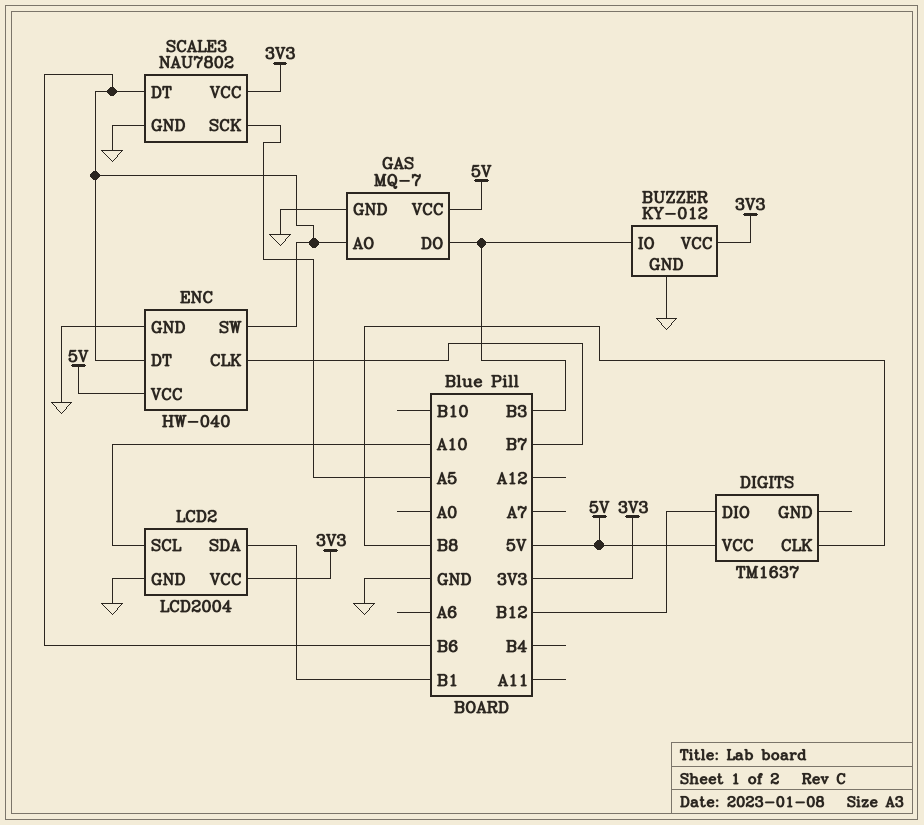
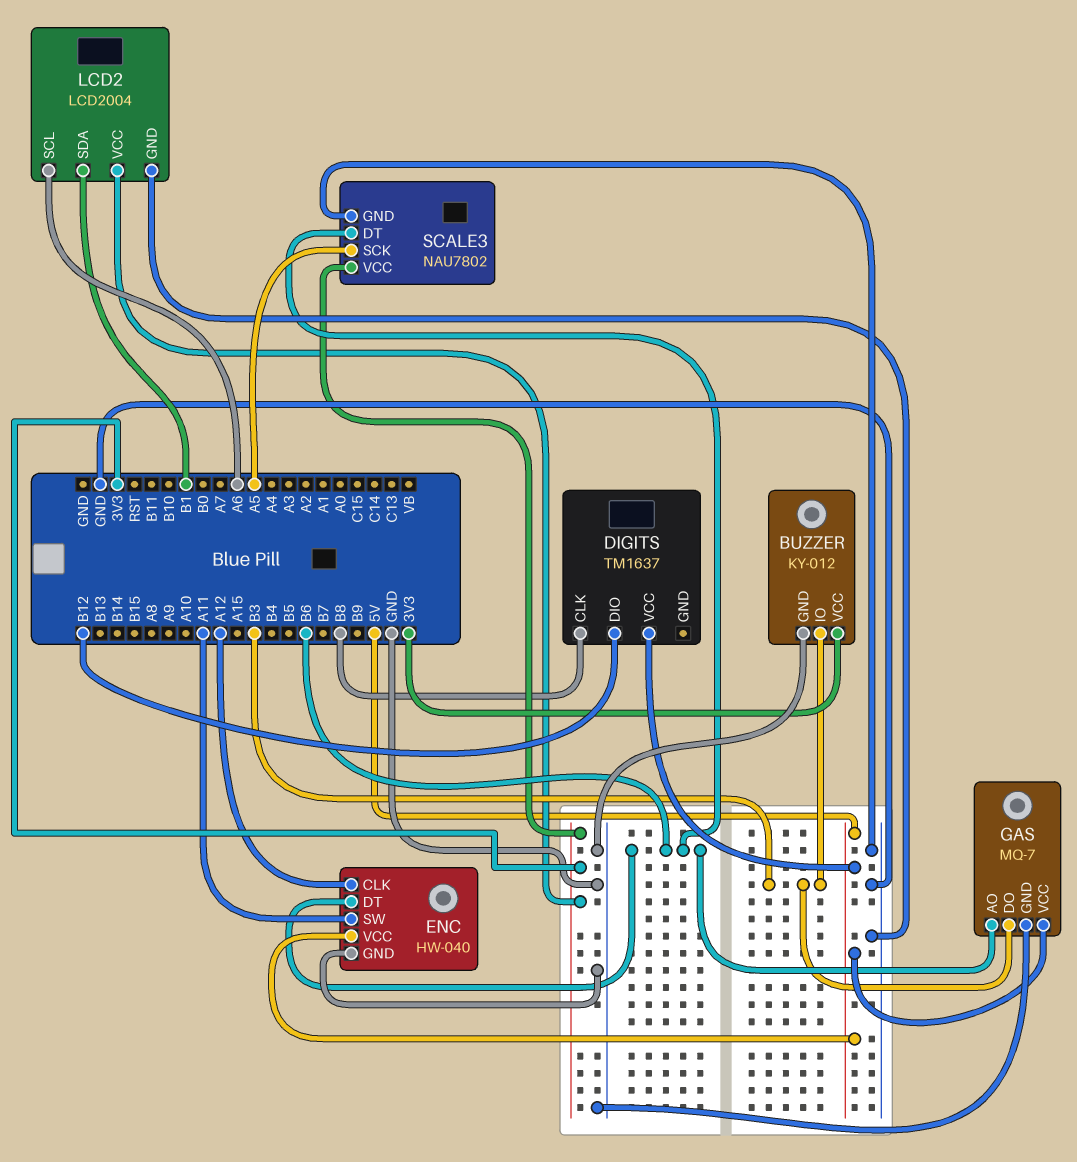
ENC pin CLK: B7 -> A12
ENC pin SW: B6 -> A11
LCD2 pin SCL: A10 -> A6

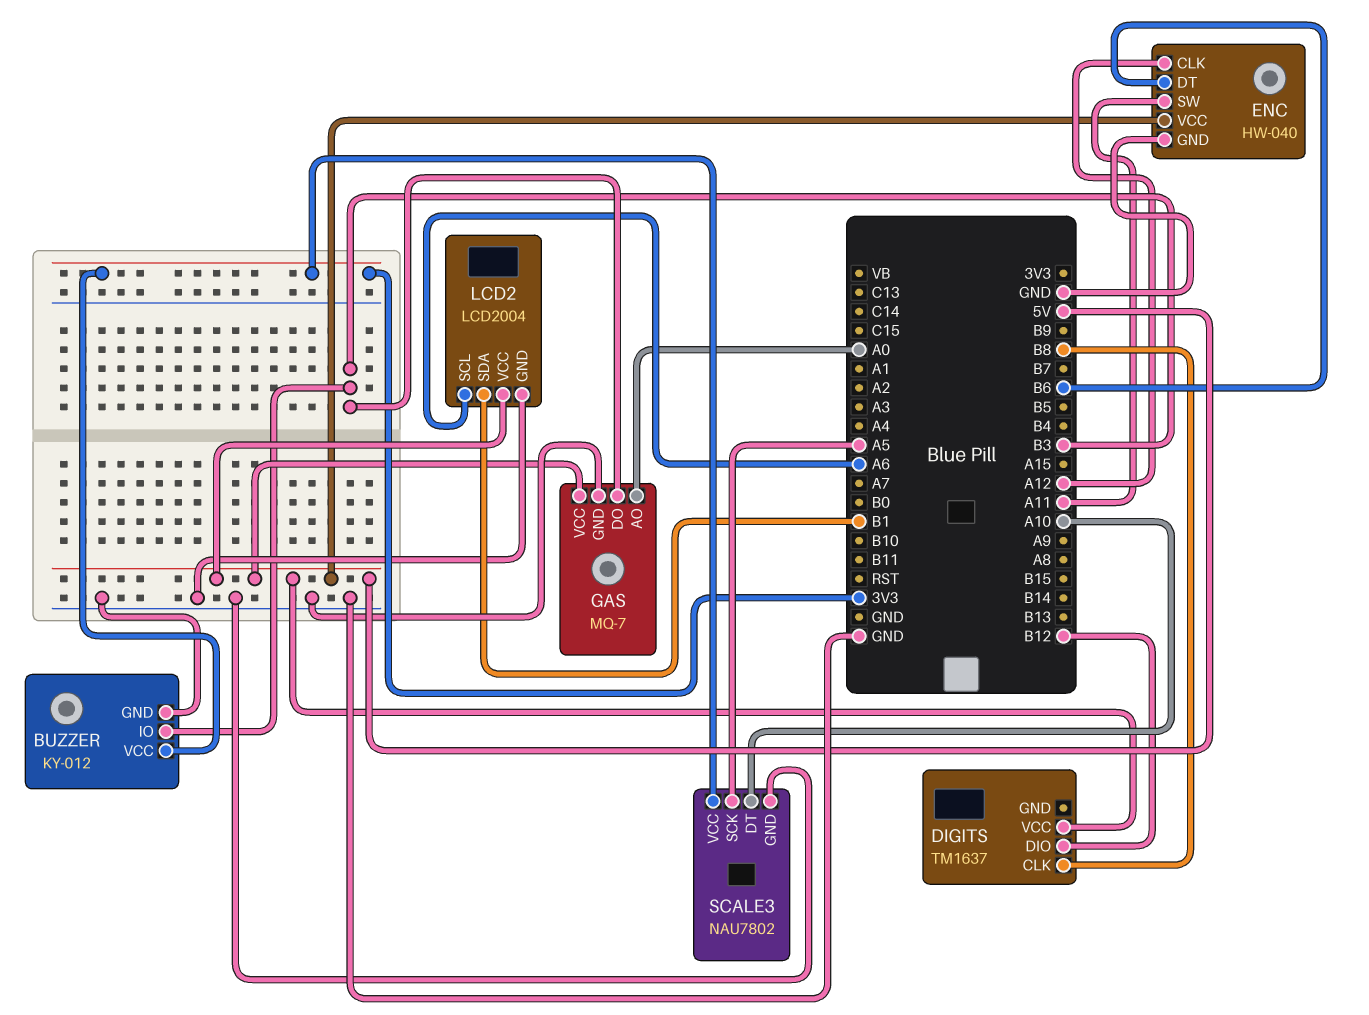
GAS pin AO: B6 -> A0
LCD2 pin VCC: 3V3 -> 5V
SCALE3 pin DT: B6 -> A10

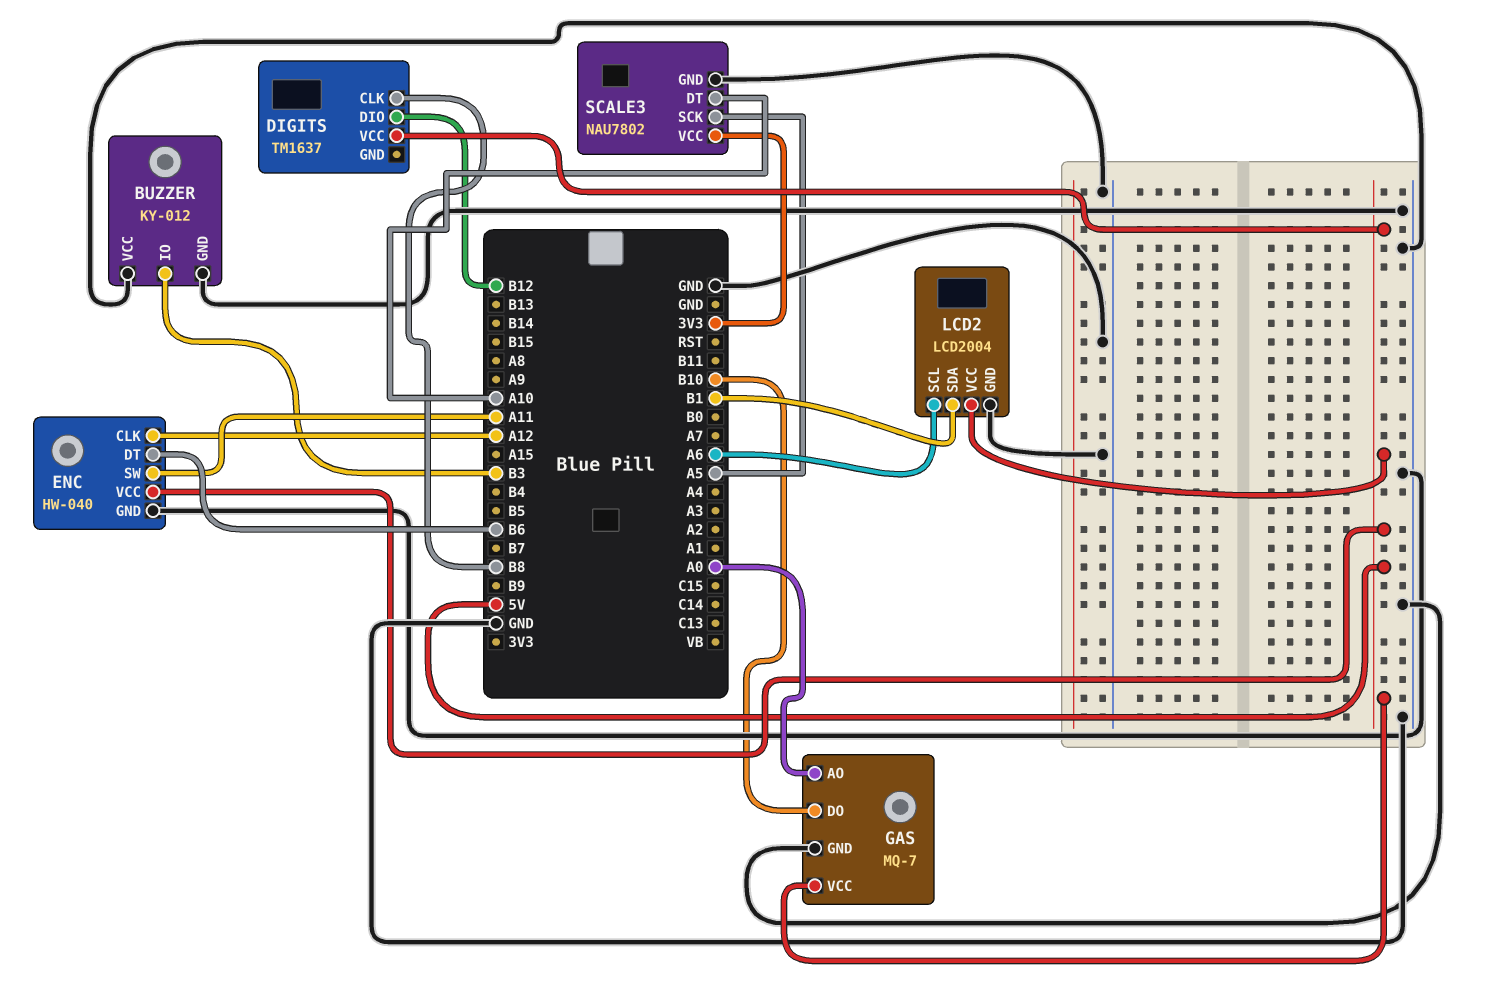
BUZZER pin VCC: 3V3 -> GND
GAS pin DO: B3 -> B10

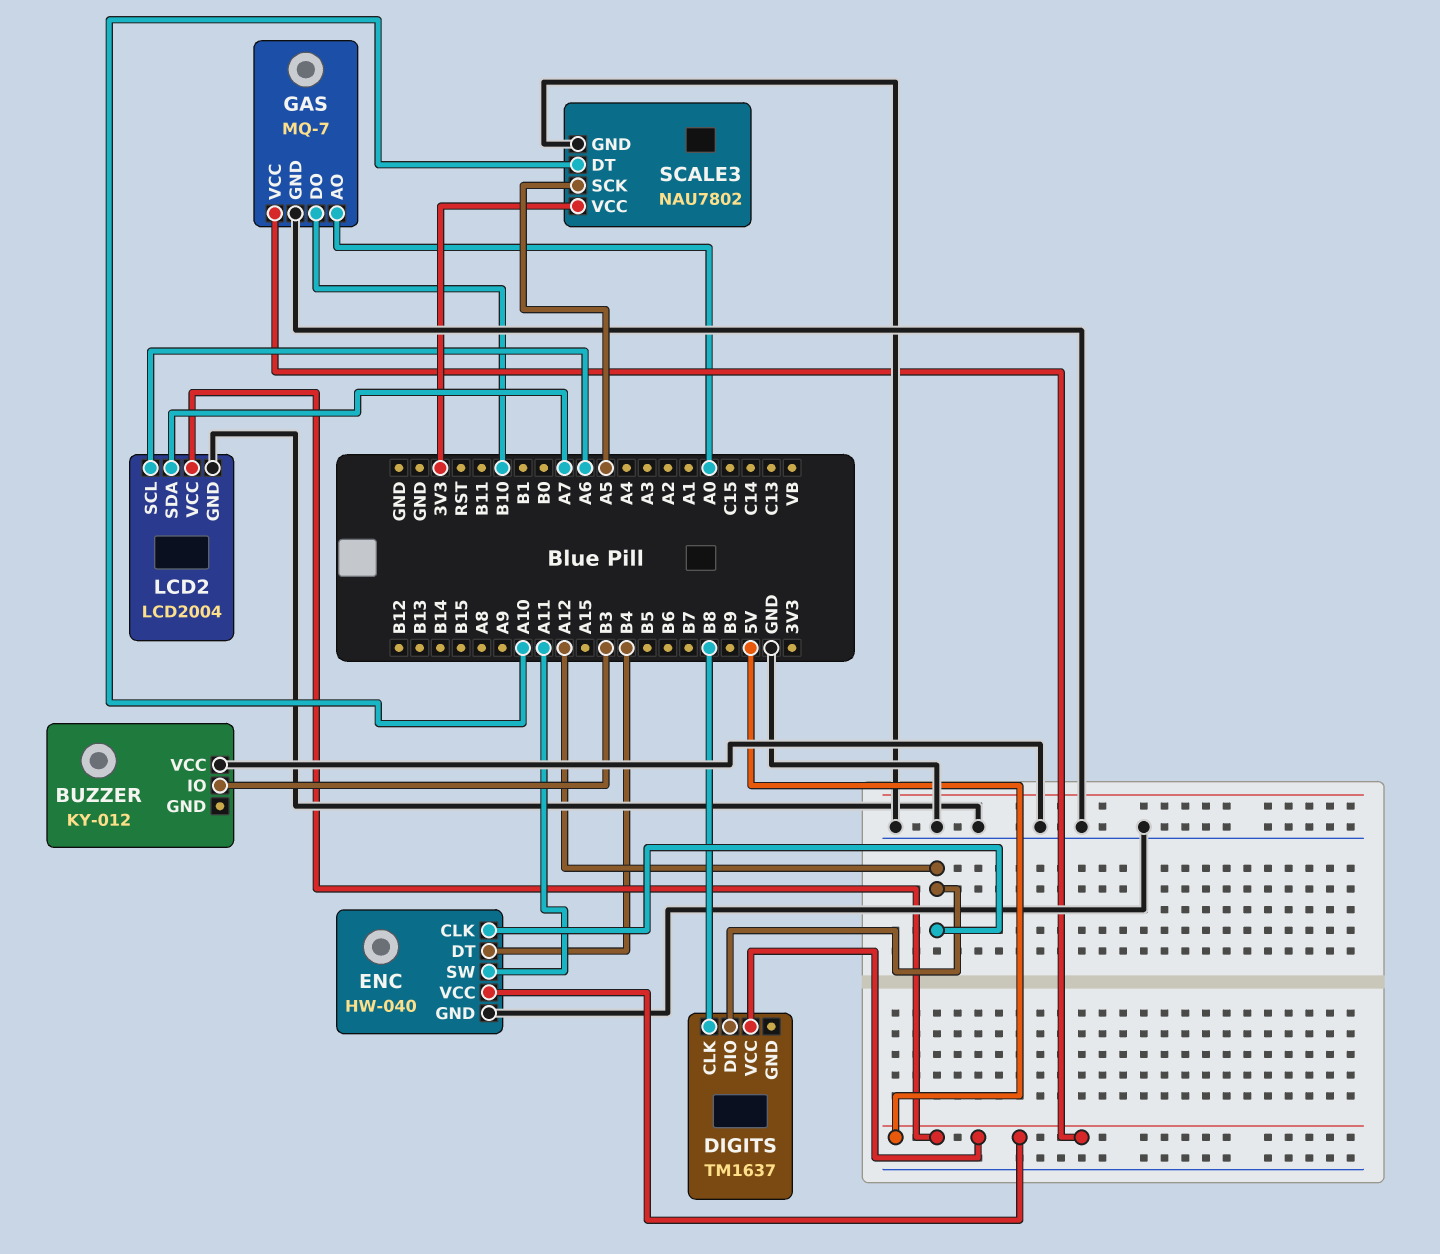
BUZZER pin GND: GND -> none
DIGITS pin DIO: B12 -> A12
ENC pin DT: B6 -> B4
LCD2 pin SDA: B1 -> A7

